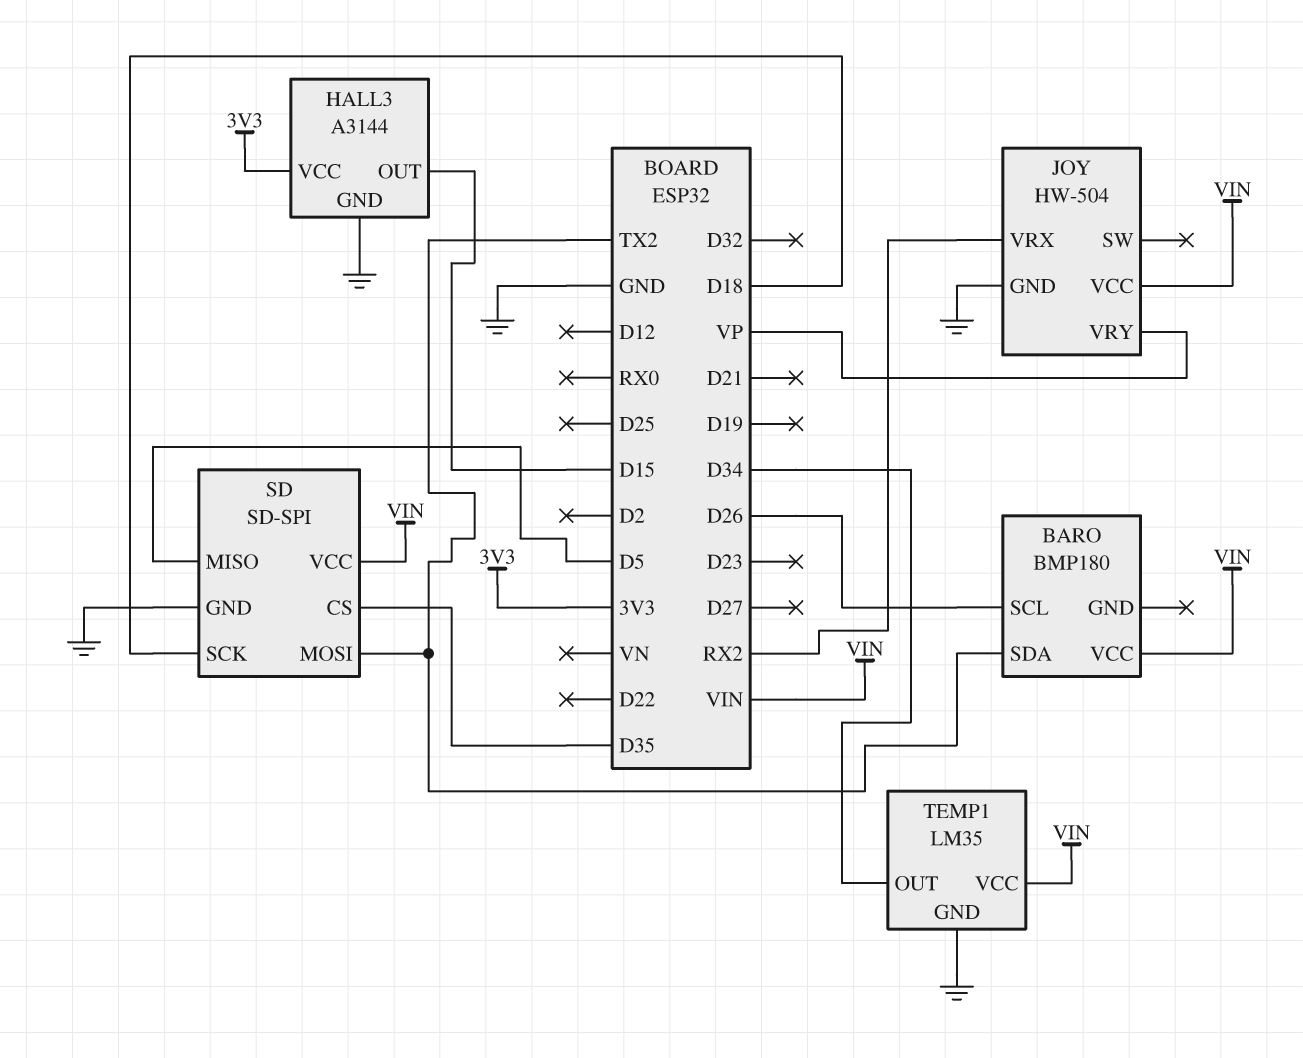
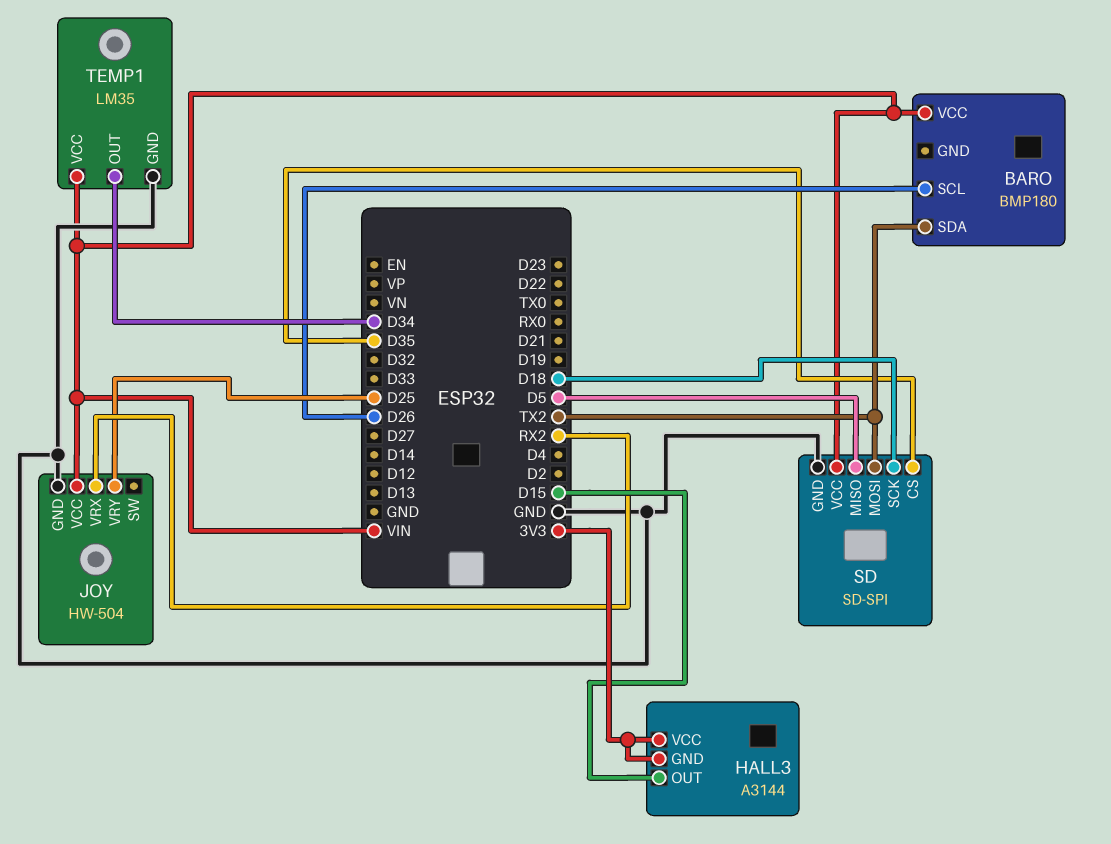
HALL3 pin GND: GND -> 3V3
JOY pin VRY: VP -> D25

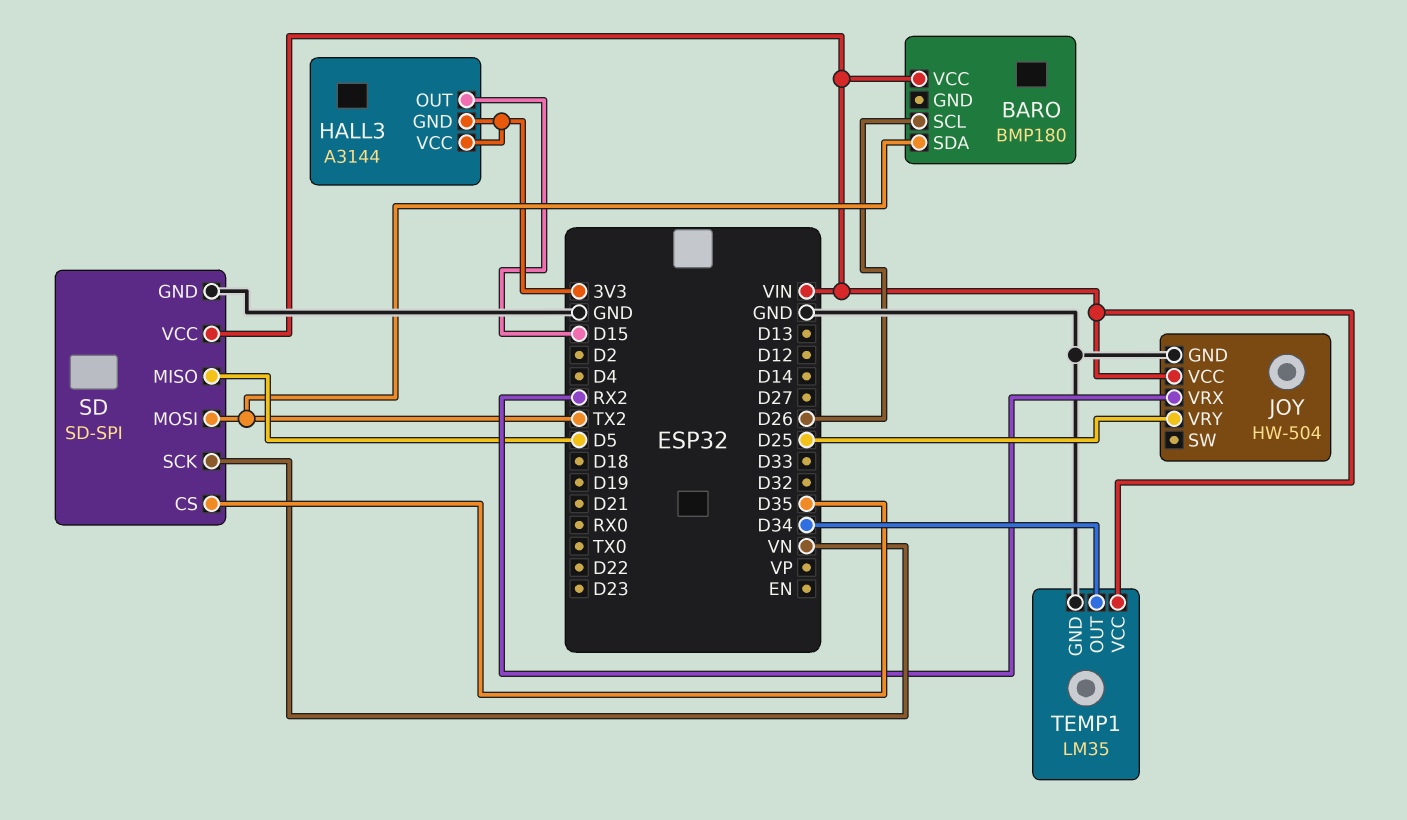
SD pin SCK: D18 -> VN

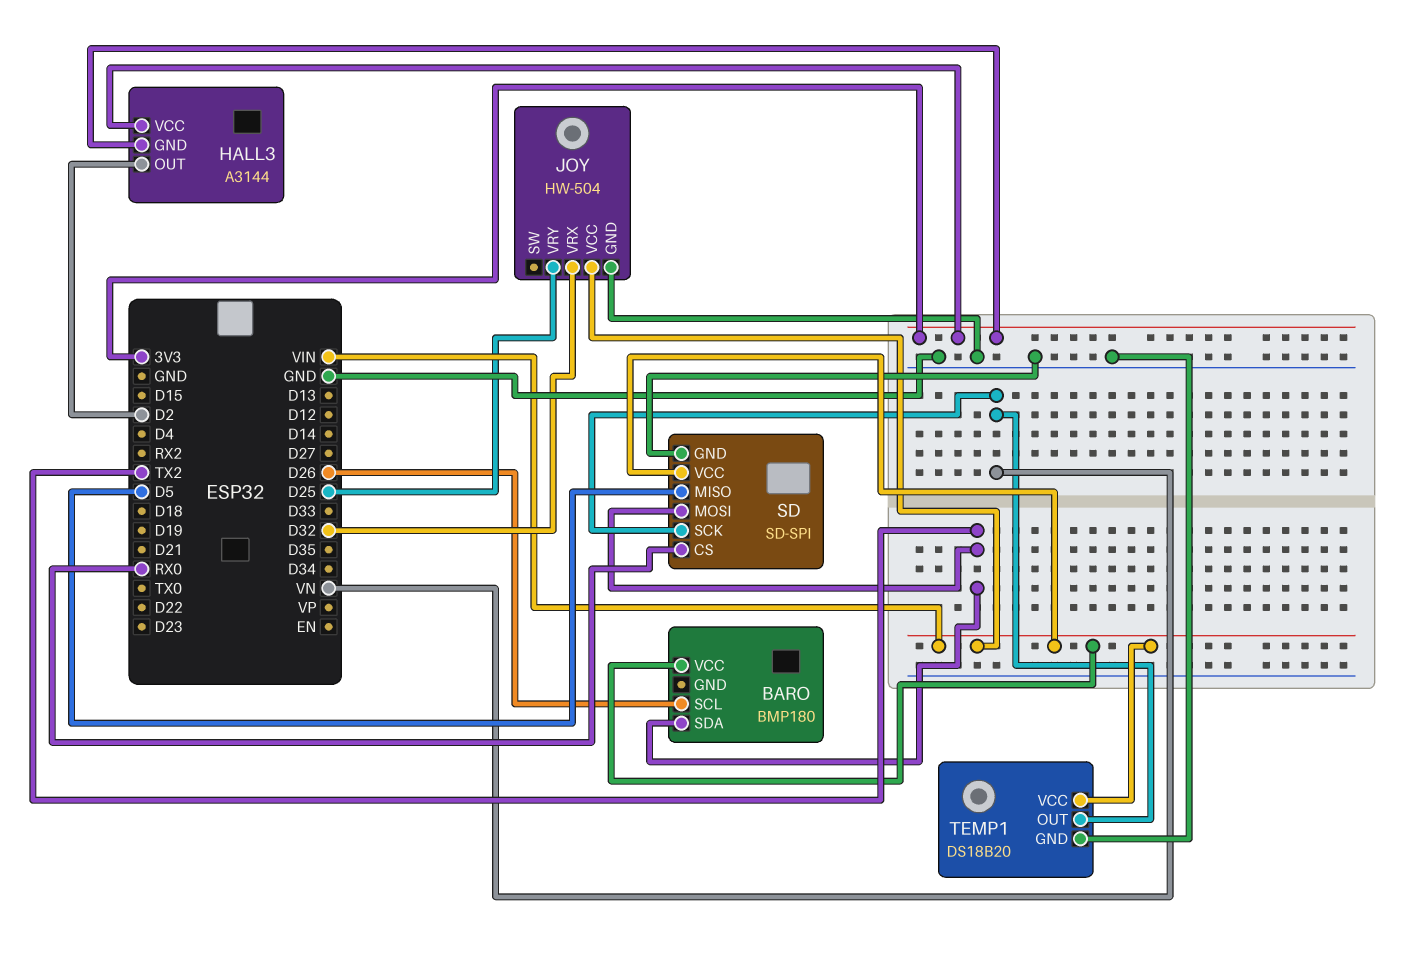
HALL3 pin OUT: D15 -> D2
JOY pin VRX: RX2 -> D32
SD pin CS: D35 -> RX0
TEMP1: LM35 -> DS18B20
TEMP1 pin OUT: D34 -> VN

